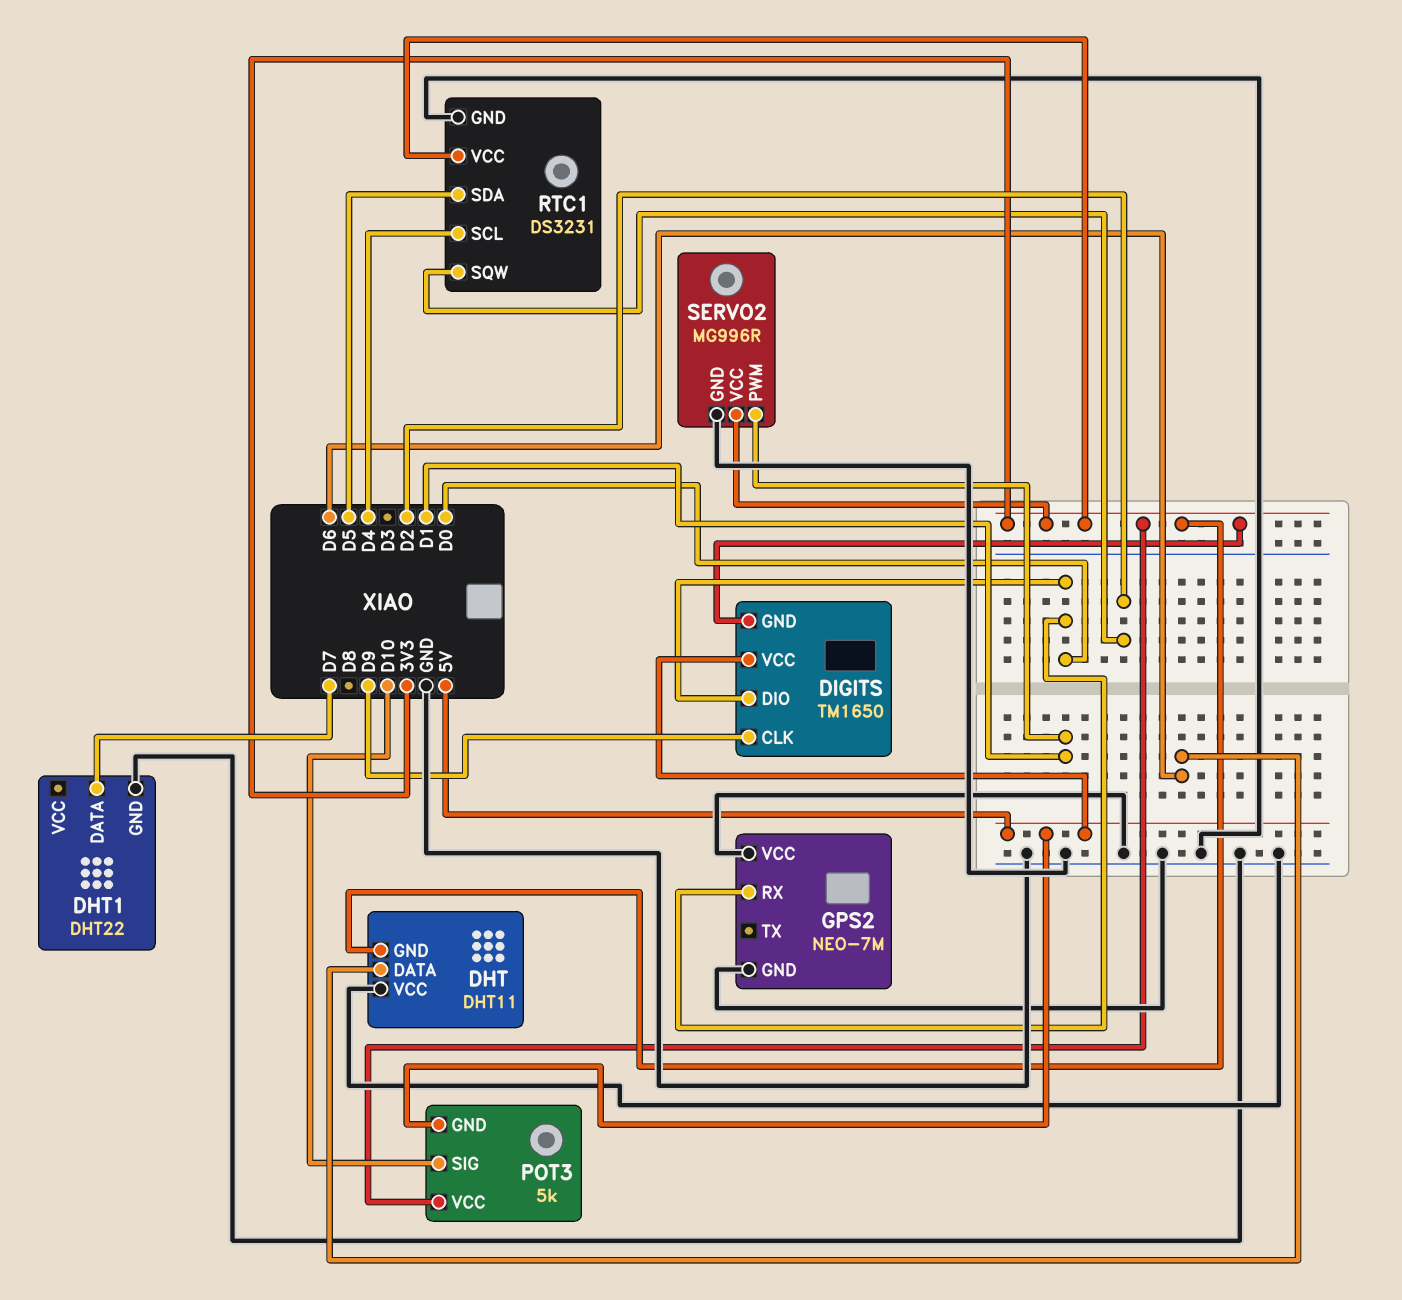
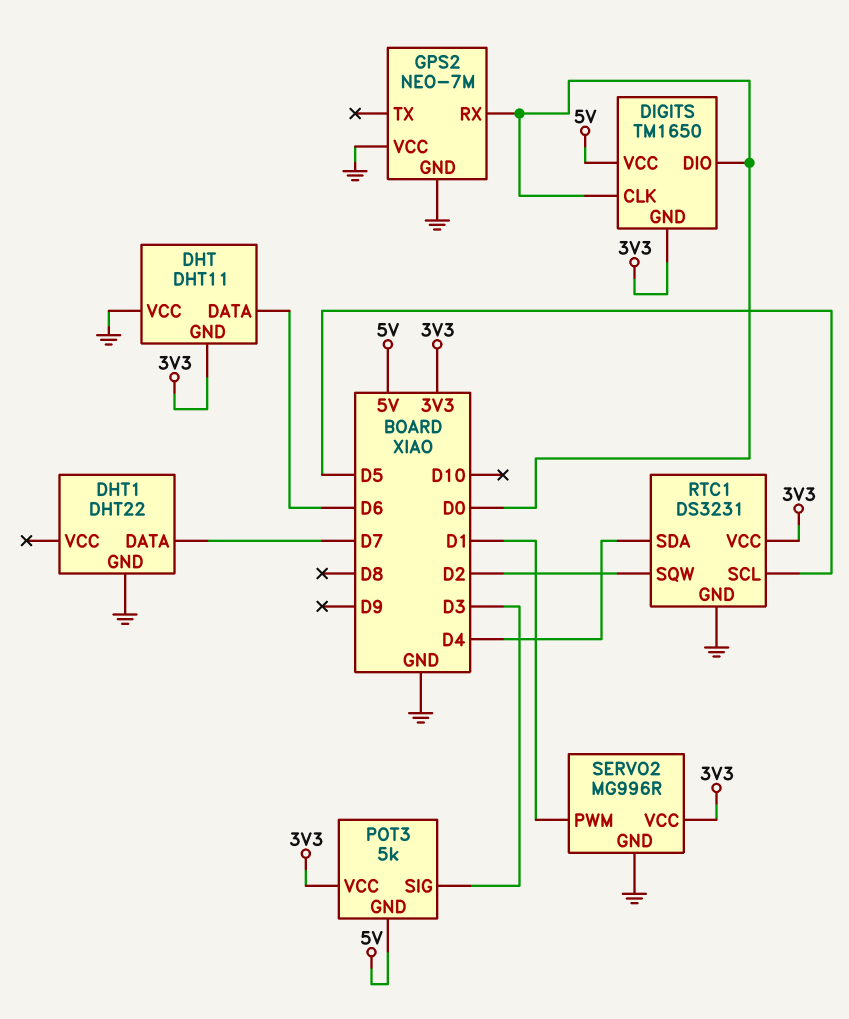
DIGITS pin CLK: D9 -> D0
POT3 pin SIG: D10 -> D3
RTC1 pin SCL: D4 -> D5
RTC1 pin SDA: D5 -> D4

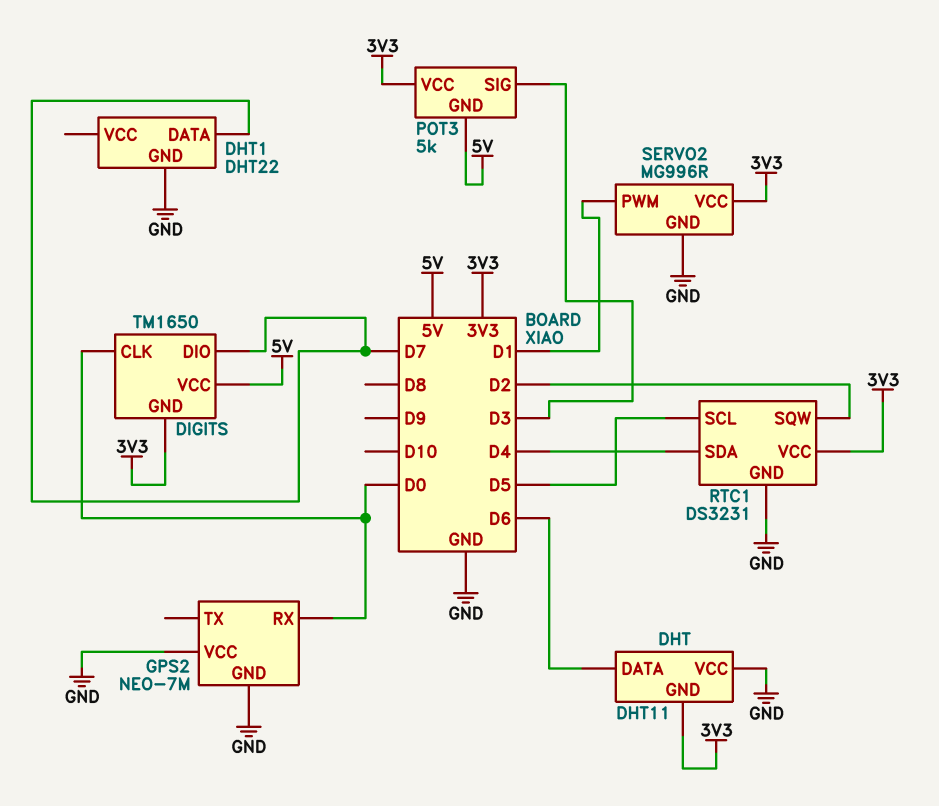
DIGITS pin DIO: D0 -> D7

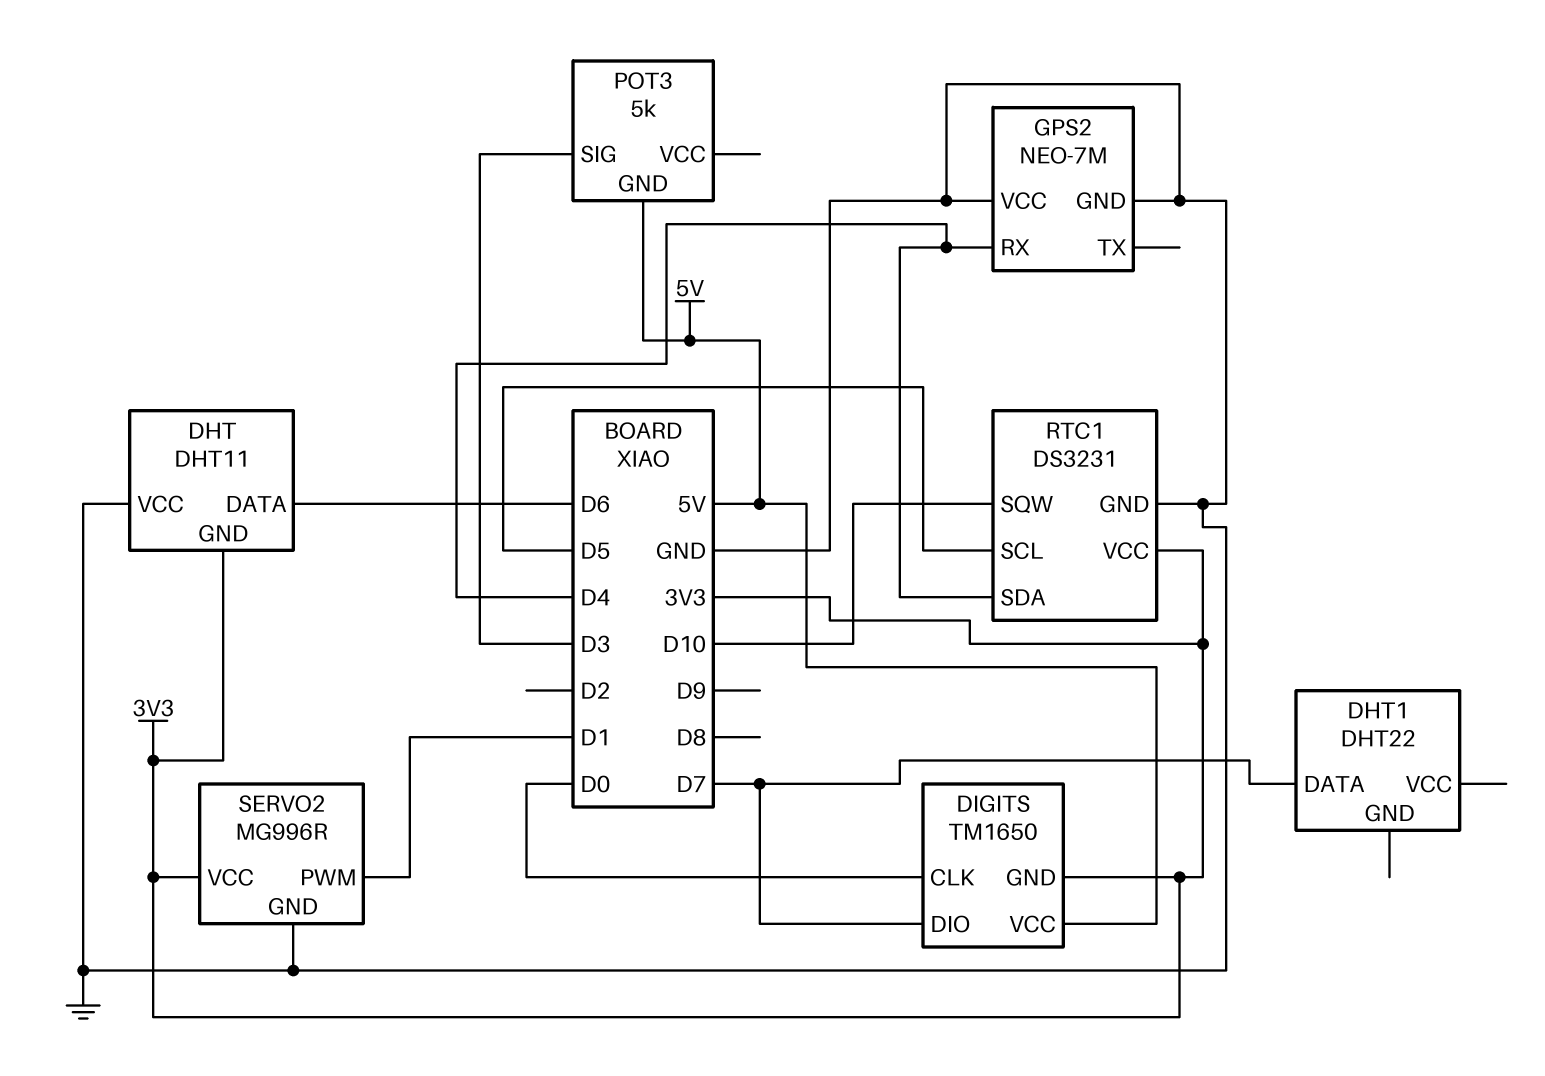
DHT1 pin GND: GND -> none
GPS2 pin RX: D0 -> D4
POT3 pin VCC: 3V3 -> none
RTC1 pin SQW: D2 -> D10

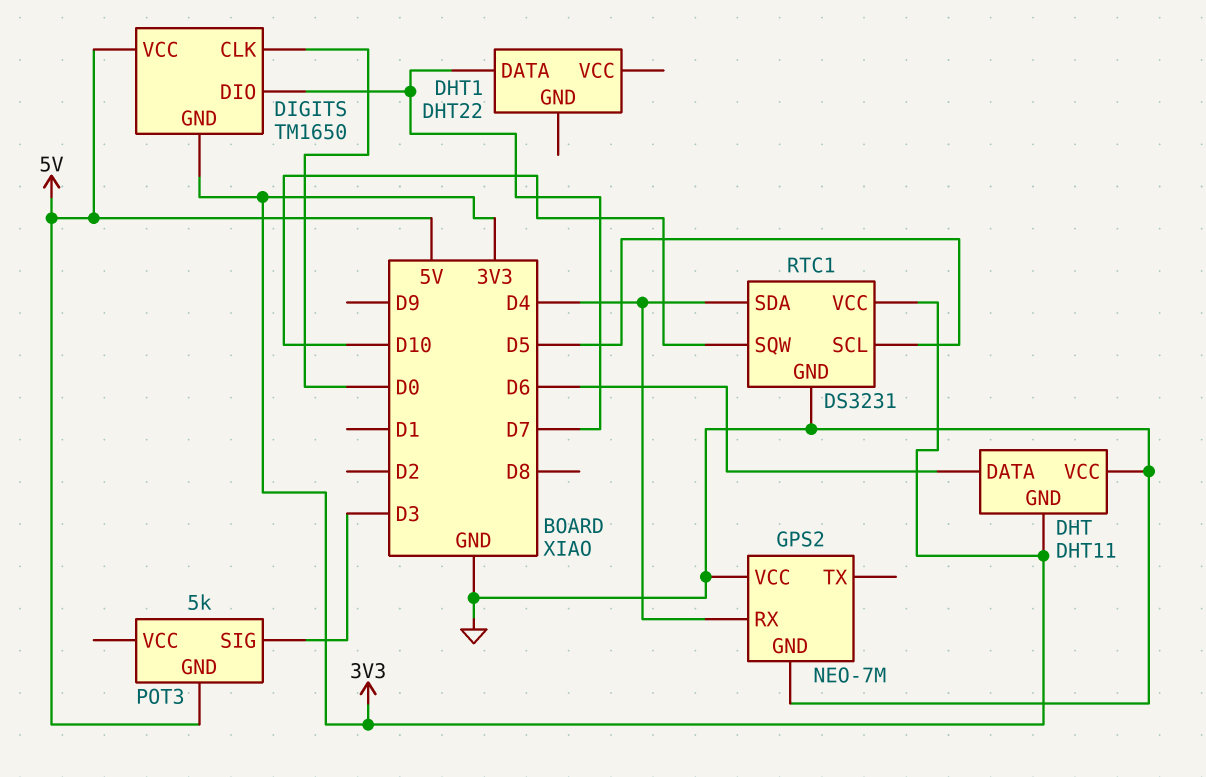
SERVO2: MG996R -> none
SERVO2 pin GND: GND -> none
SERVO2 pin PWM: D1 -> none
SERVO2 pin VCC: 3V3 -> none

